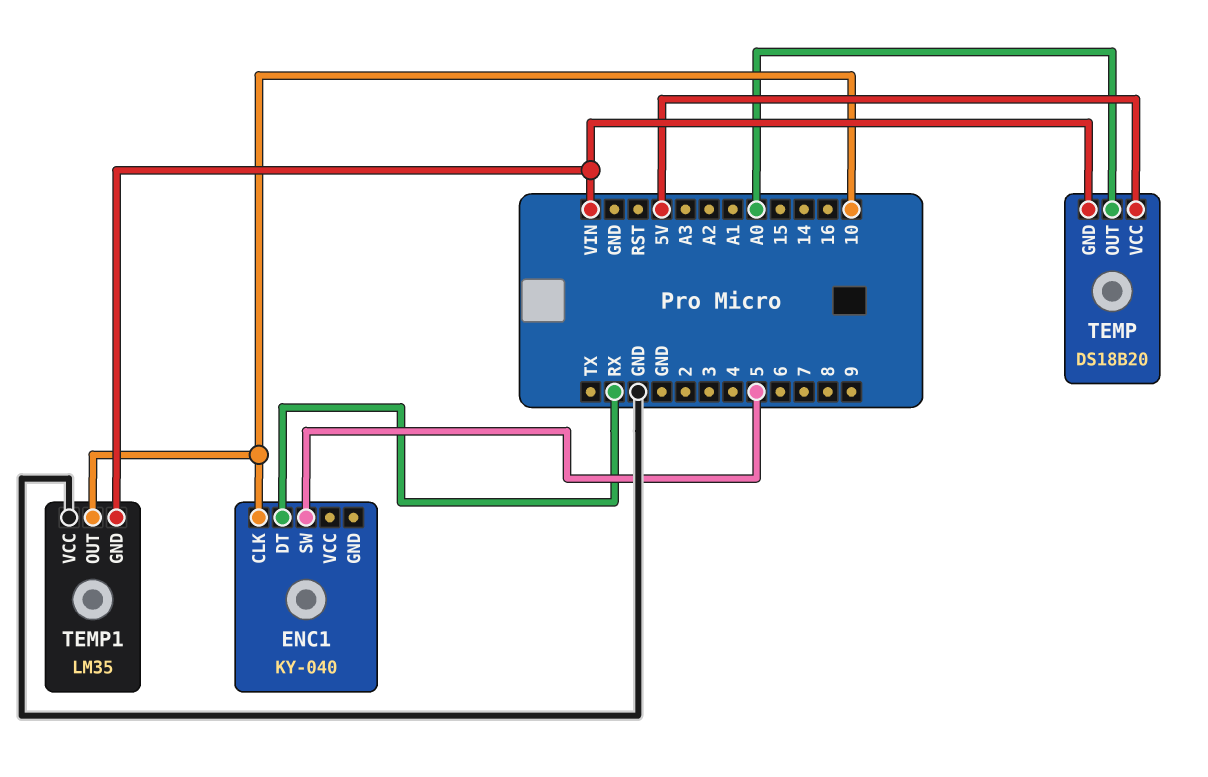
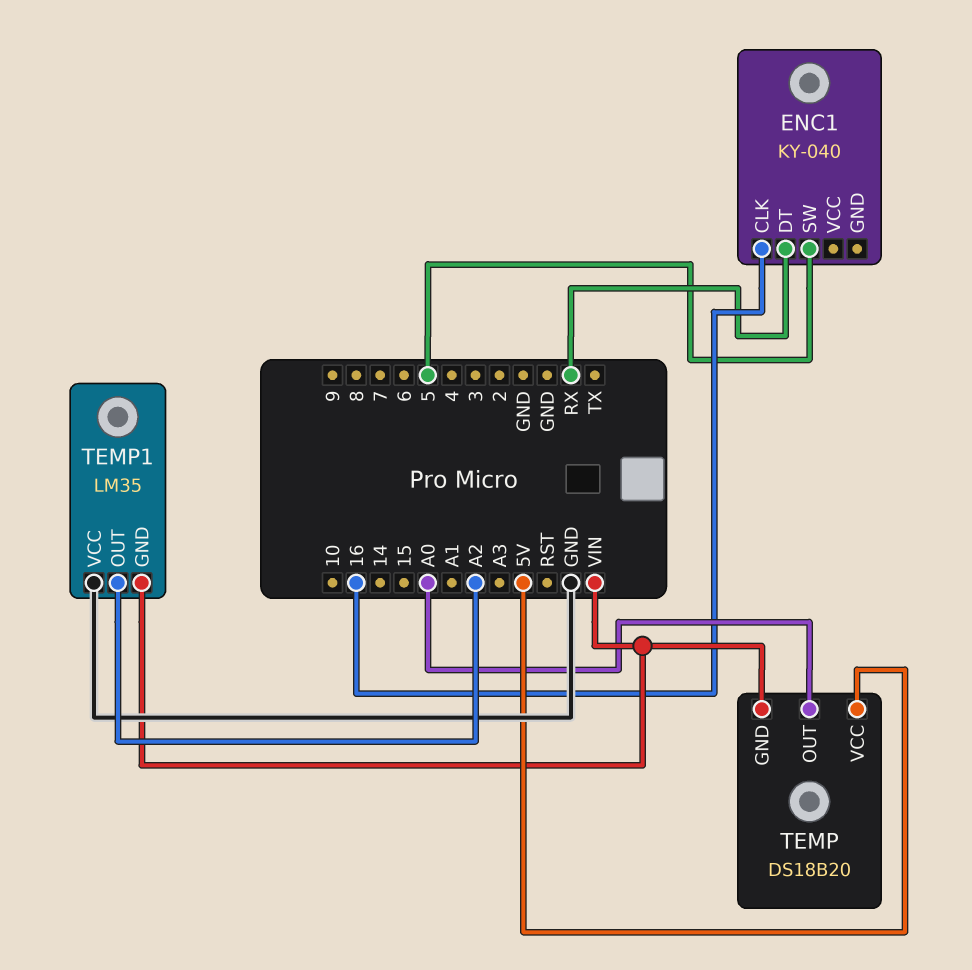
ENC1 pin CLK: 10 -> 16
TEMP1 pin OUT: 10 -> A2

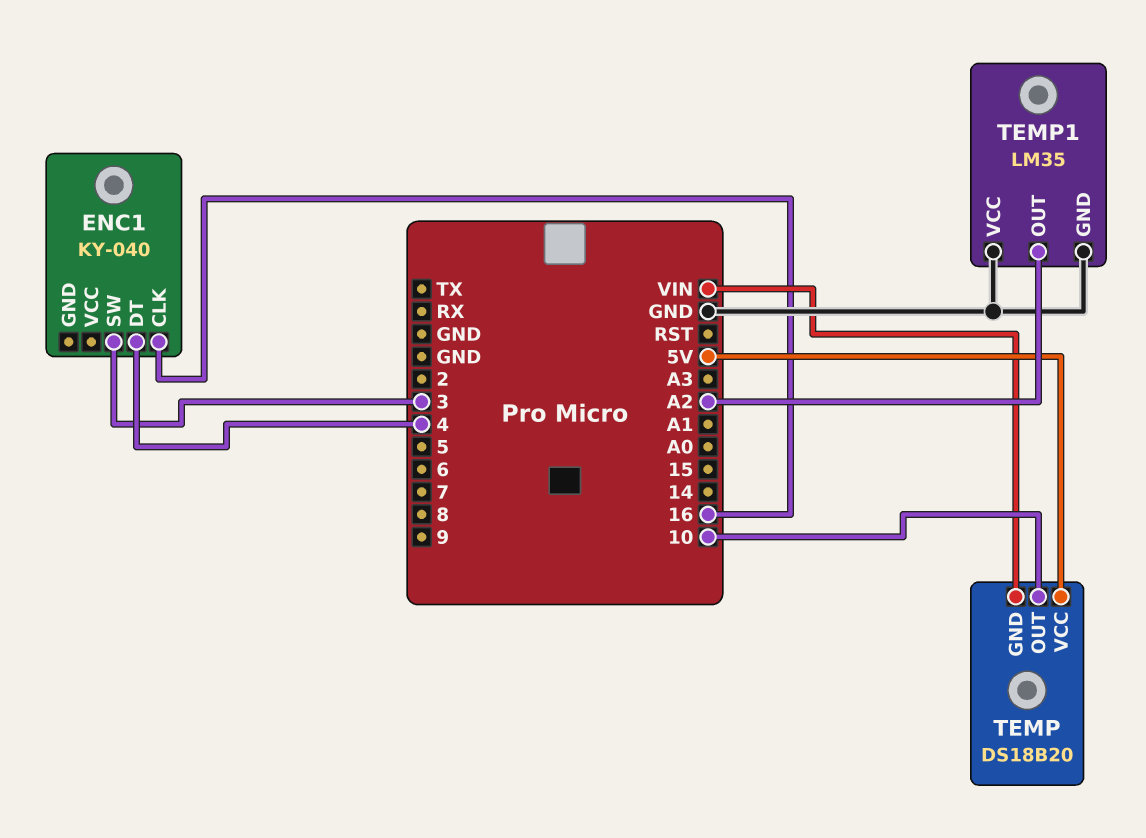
ENC1 pin DT: RX -> 4
ENC1 pin SW: 5 -> 3
TEMP pin OUT: A0 -> 10
TEMP1 pin GND: VIN -> GND

